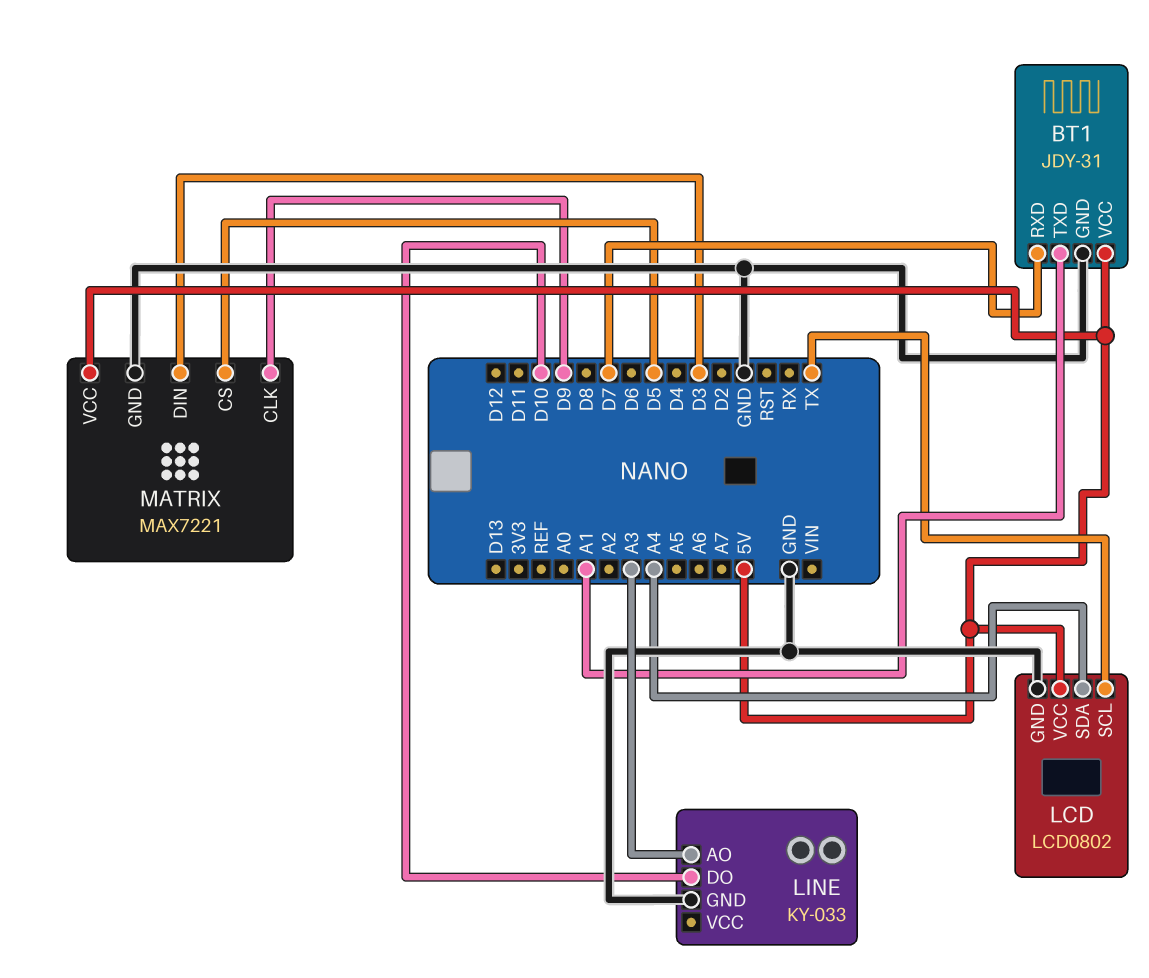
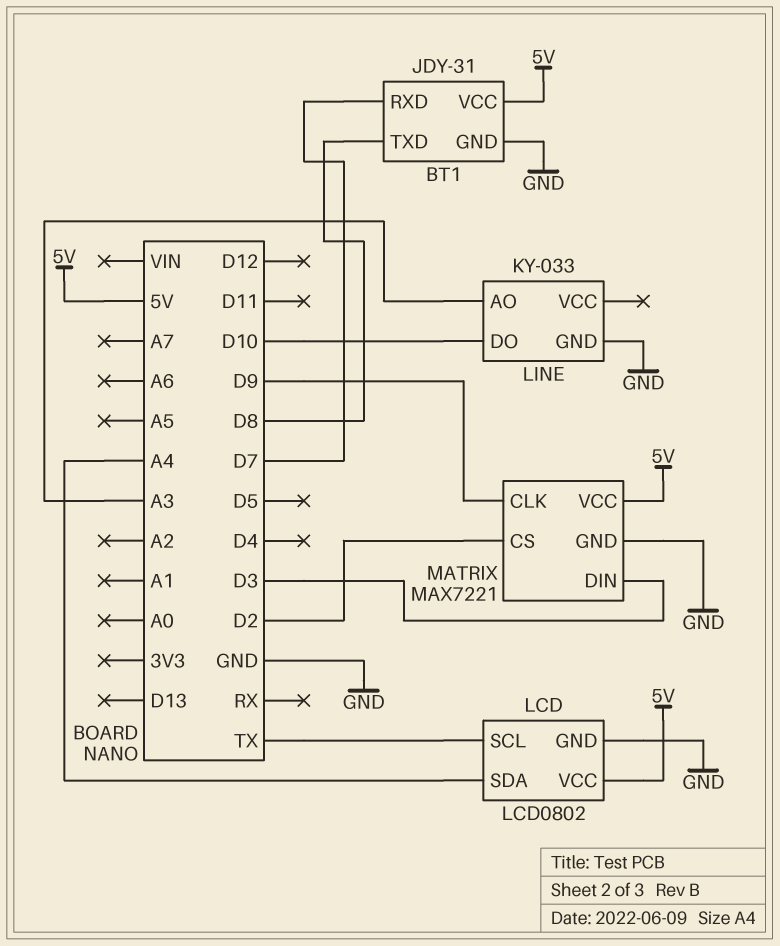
BT1 pin TXD: A1 -> D8
MATRIX pin CS: D5 -> D2

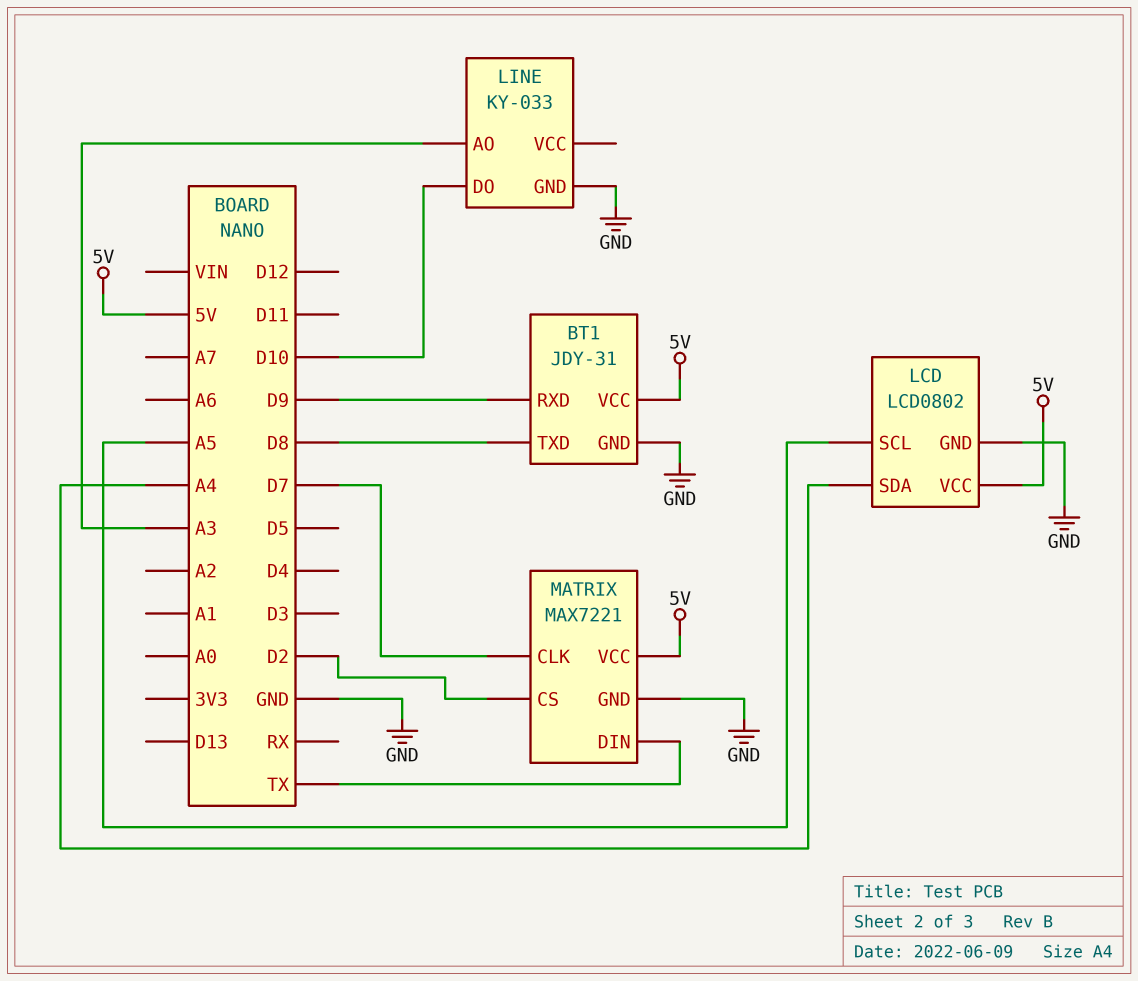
BT1 pin RXD: D7 -> D9
LCD pin SCL: TX -> A5
MATRIX pin CLK: D9 -> D7
MATRIX pin DIN: D3 -> TX

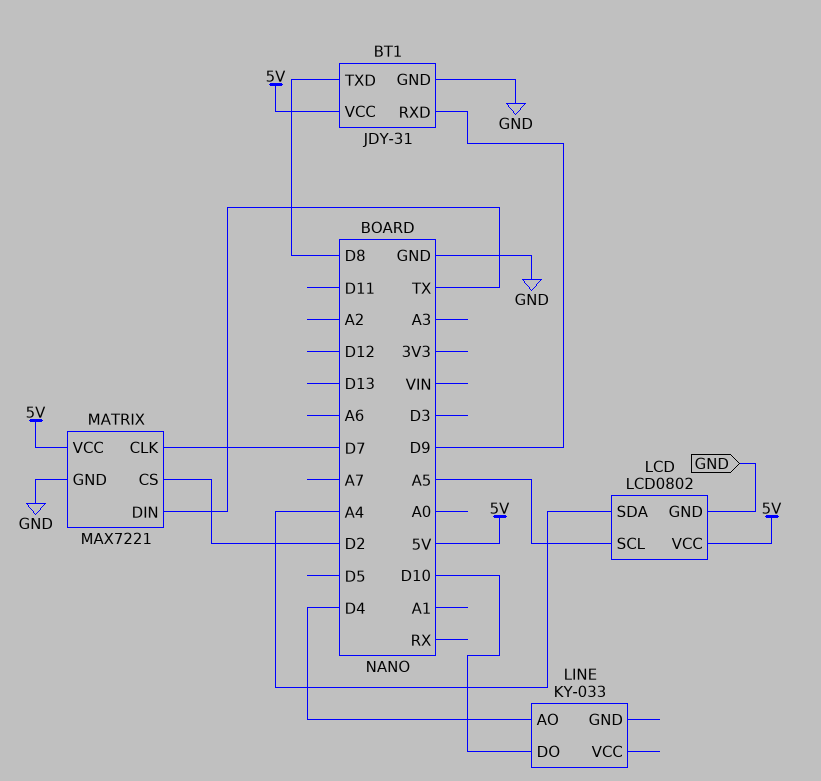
LINE pin AO: A3 -> D4
LINE pin GND: GND -> none

